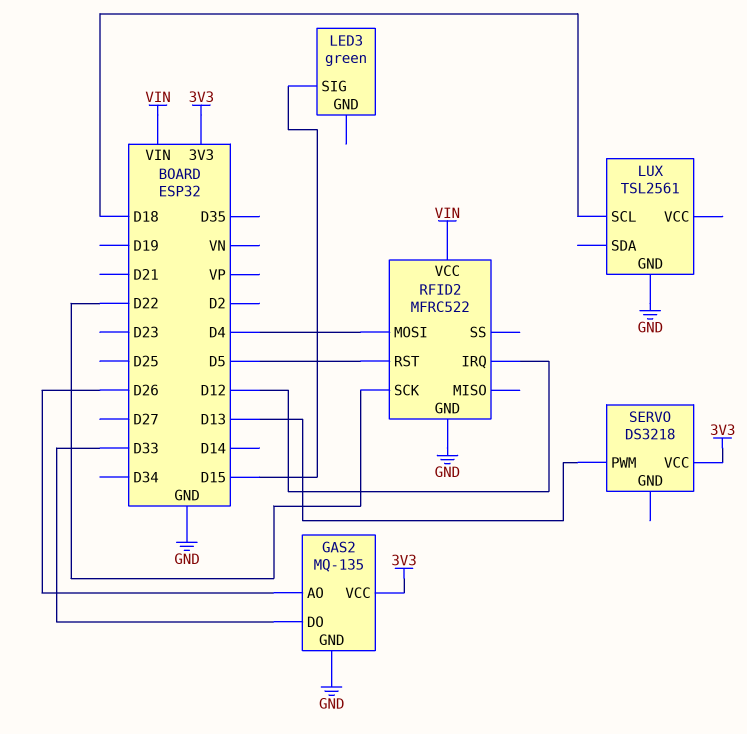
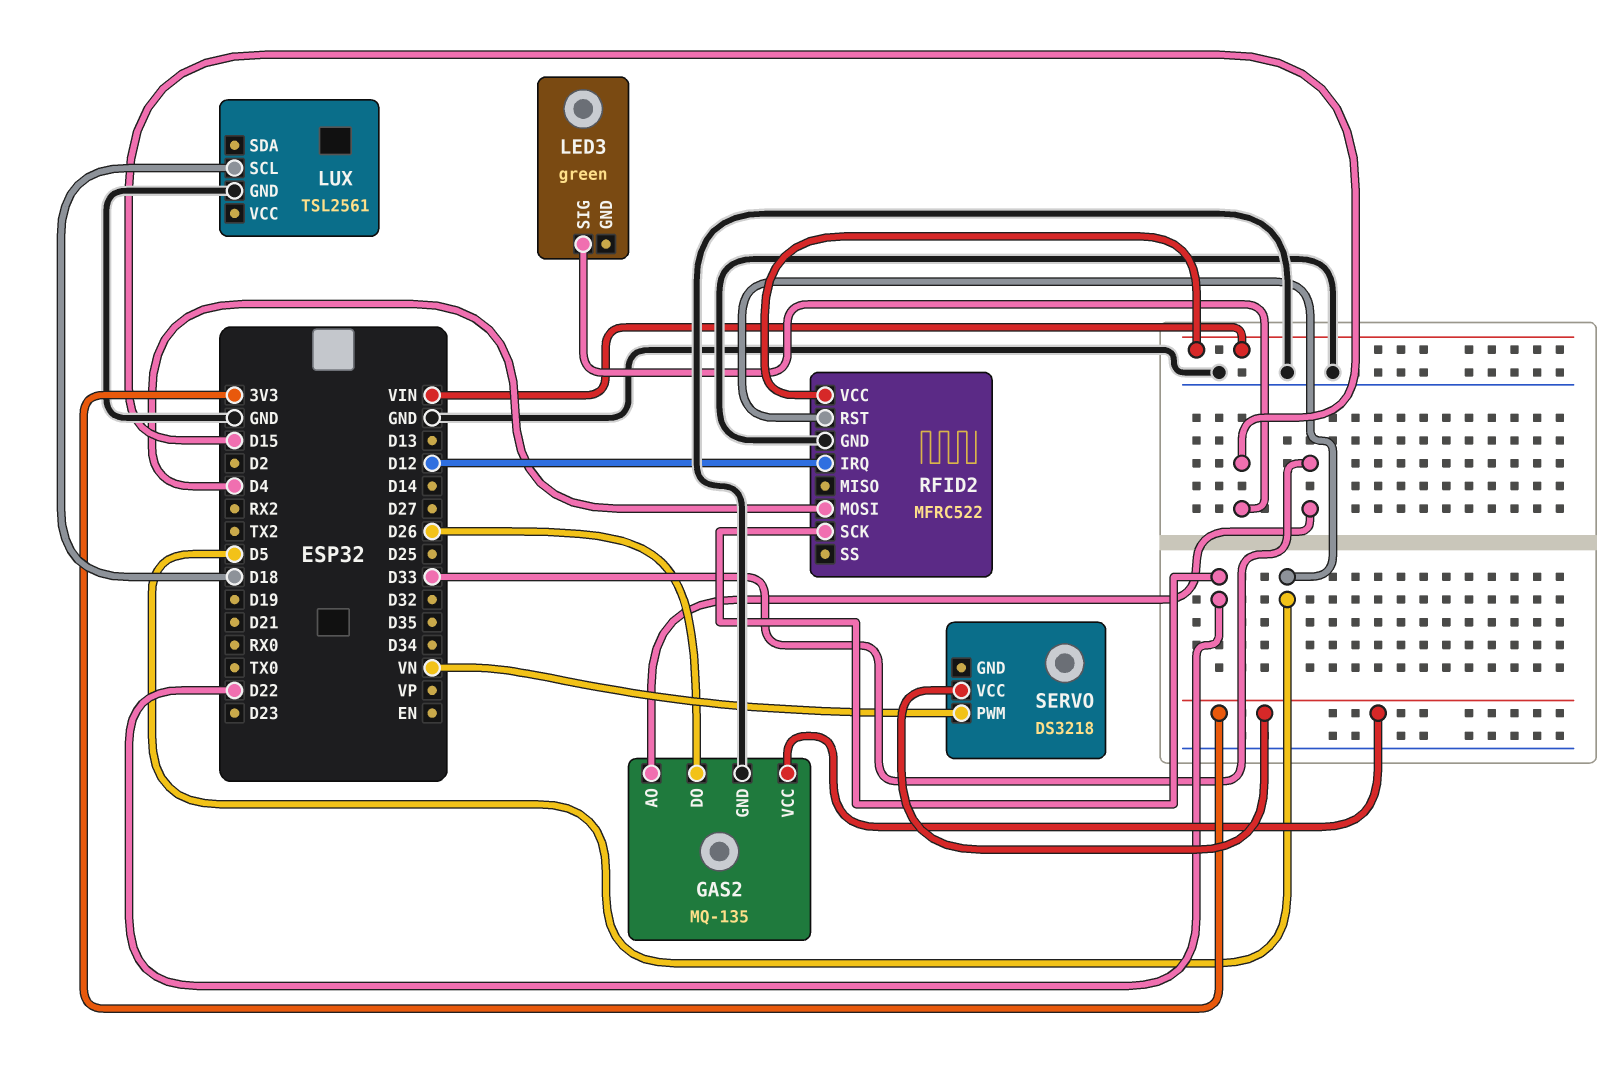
GAS2 pin AO: D26 -> D33
GAS2 pin DO: D33 -> D26
SERVO pin PWM: D13 -> VN

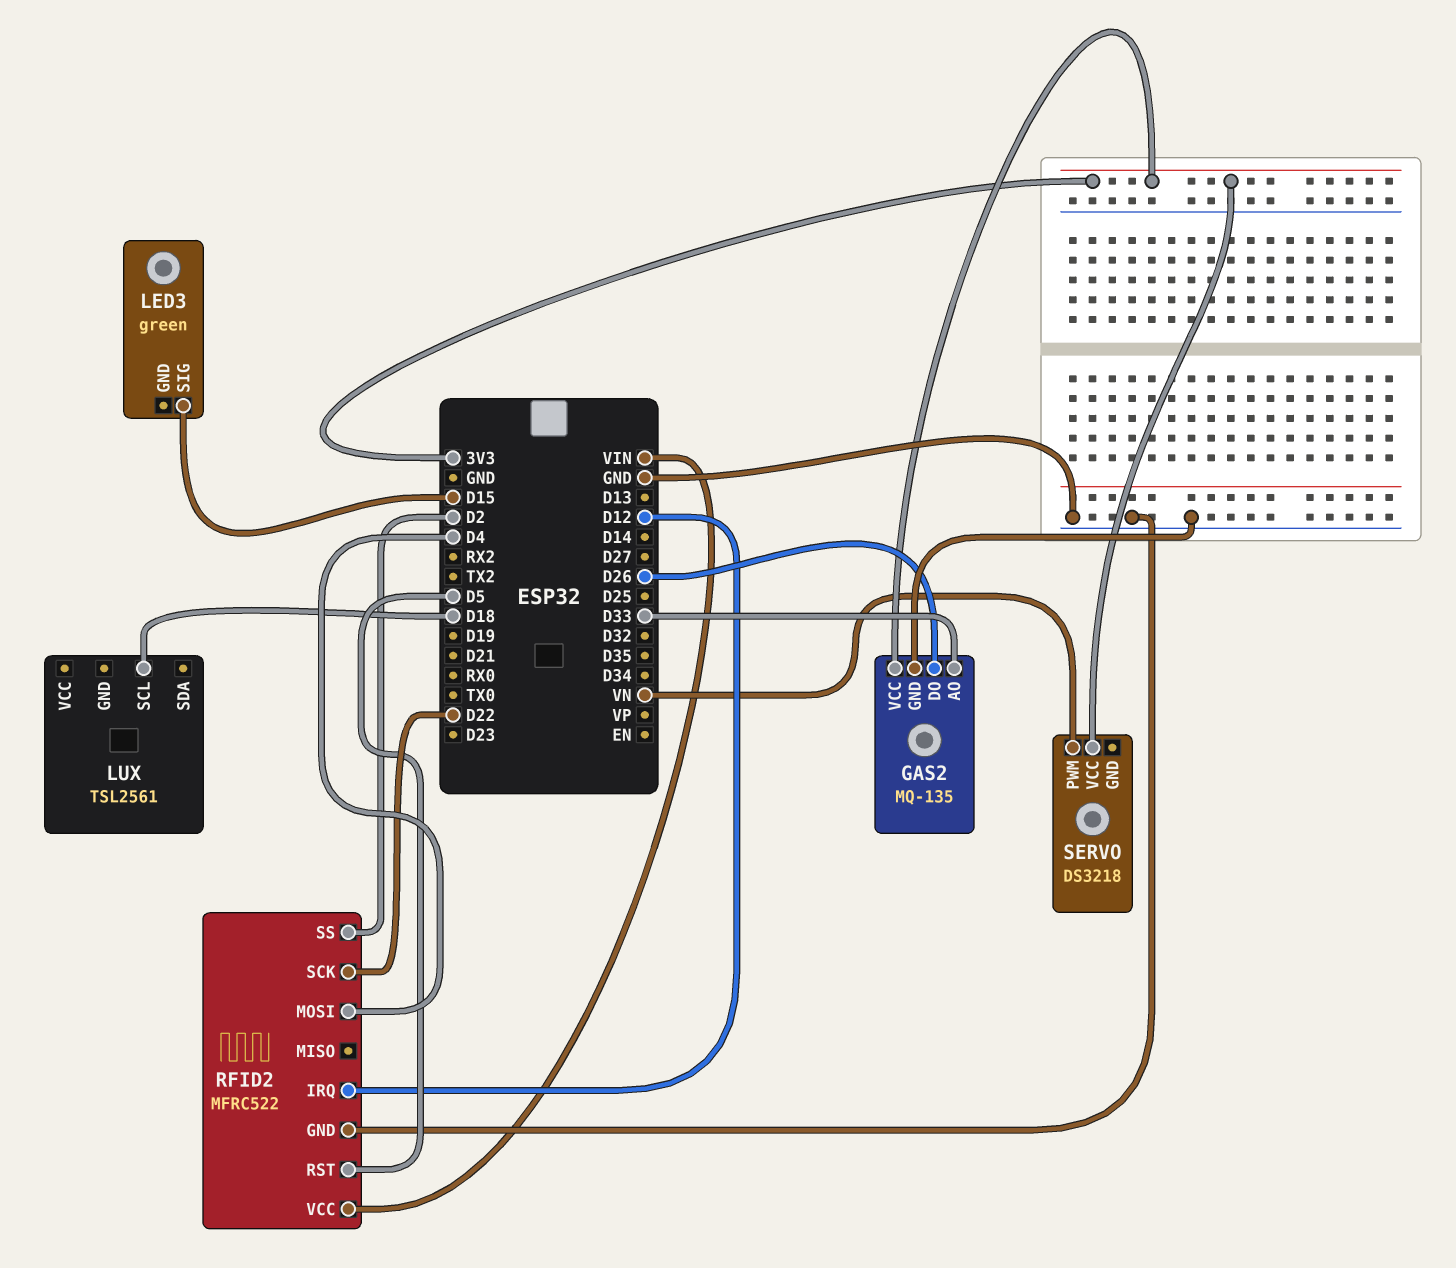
LUX pin GND: GND -> none
RFID2 pin SS: none -> D2

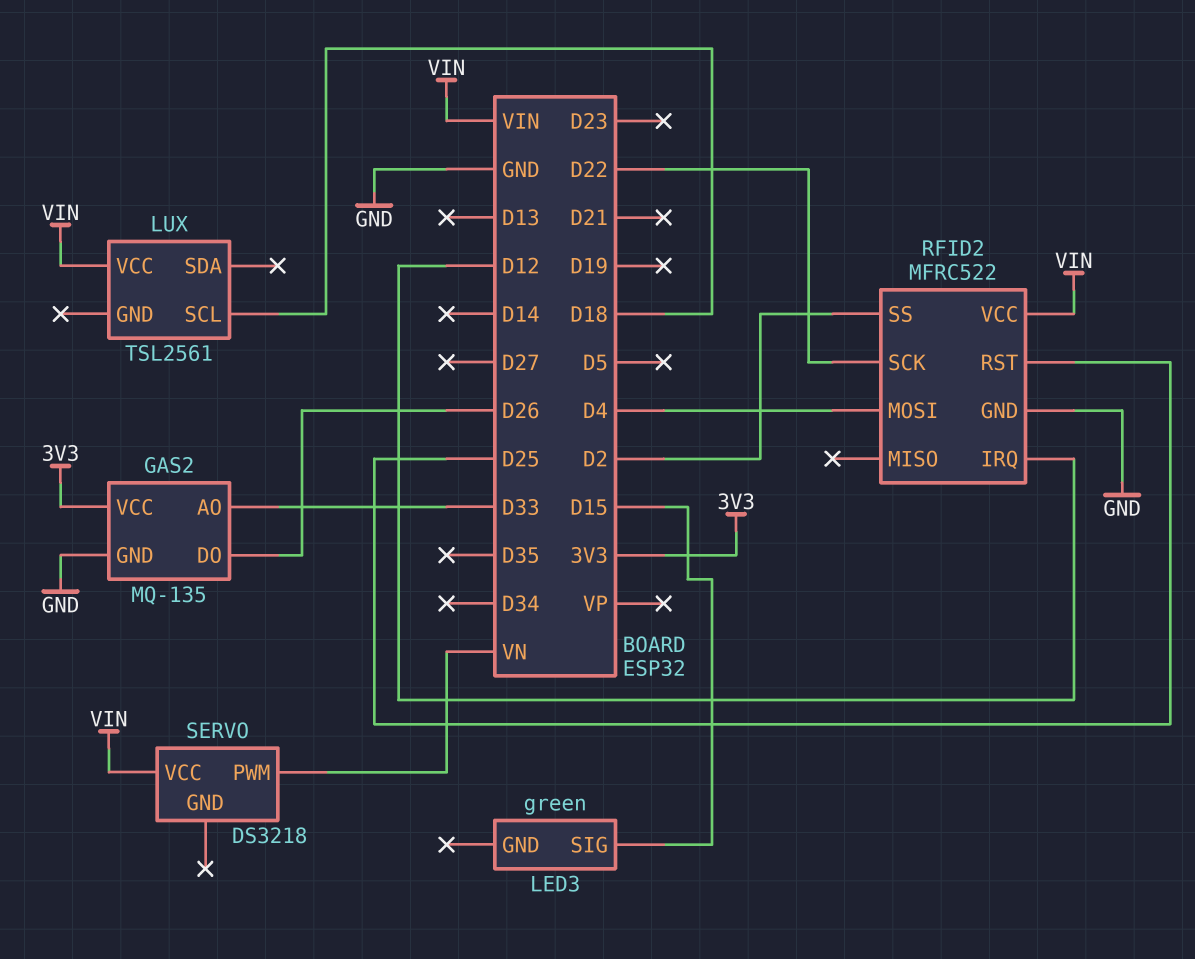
LUX pin VCC: none -> VIN
RFID2 pin RST: D5 -> D25
SERVO pin VCC: 3V3 -> VIN

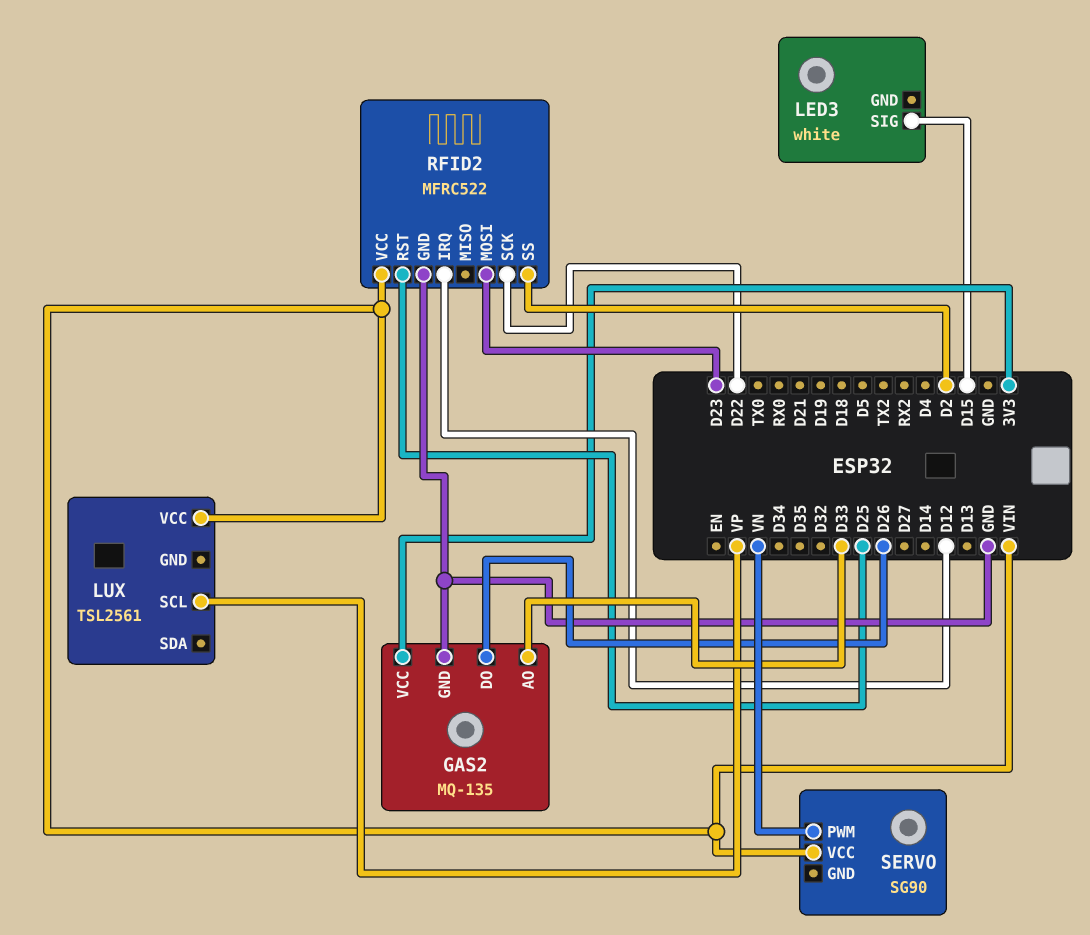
LED3: green -> white
LUX pin SCL: D18 -> VP
RFID2 pin MOSI: D4 -> D23
SERVO: DS3218 -> SG90

